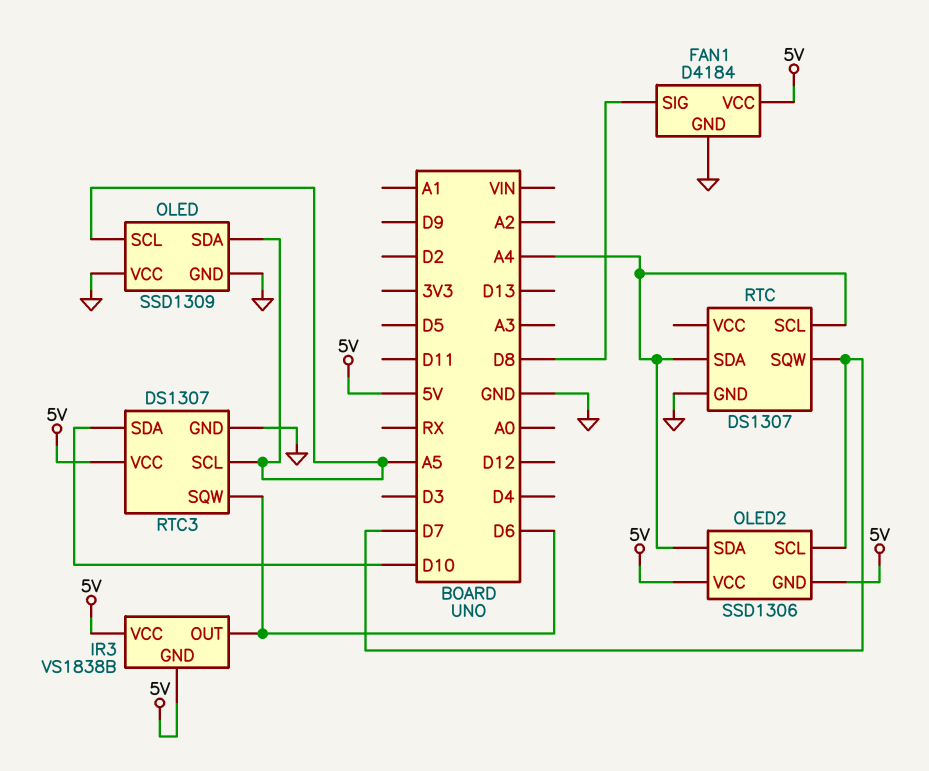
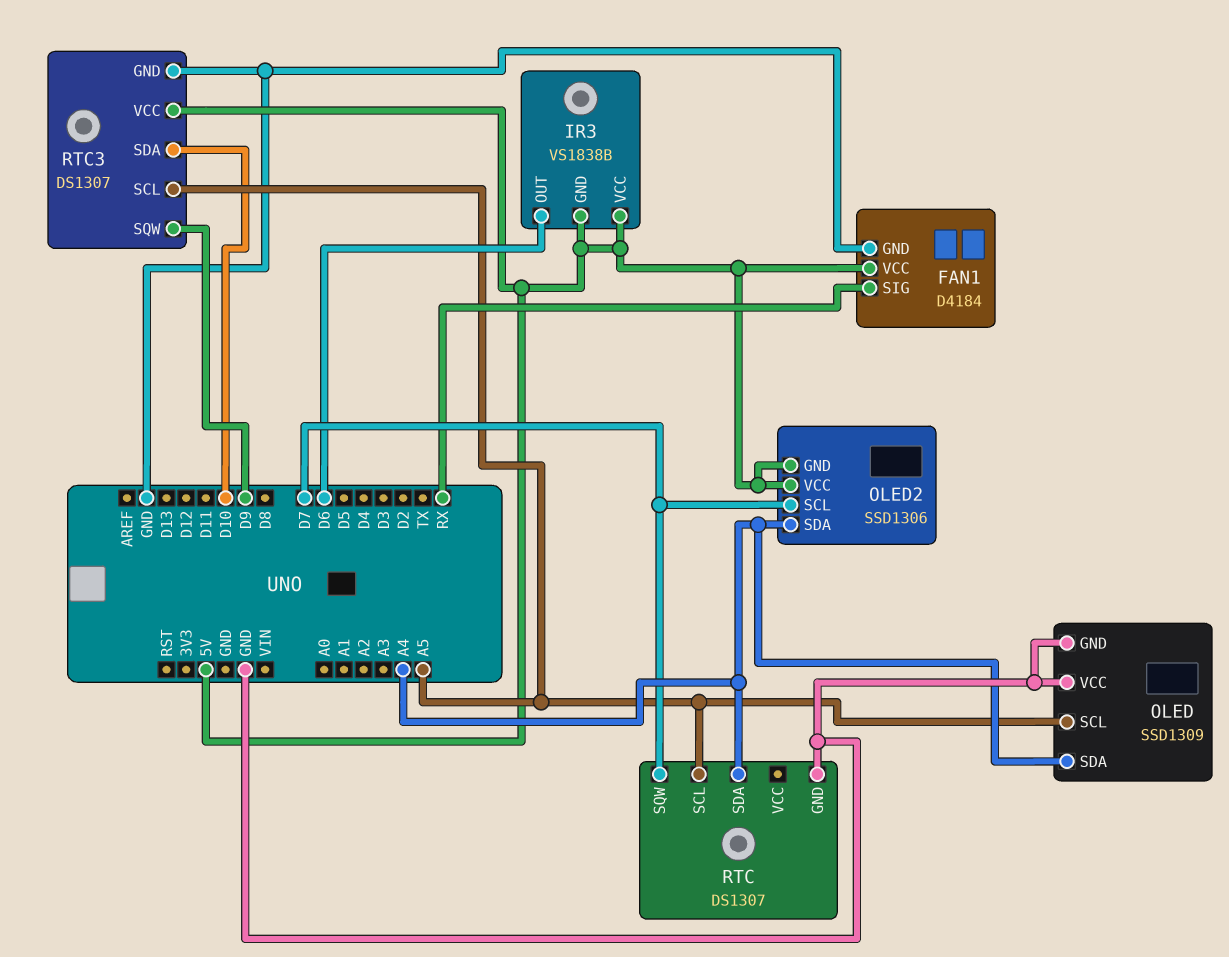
FAN1 pin SIG: D8 -> RX
OLED pin SDA: A5 -> A4
RTC pin SCL: A4 -> A5
RTC3 pin SQW: D6 -> D9

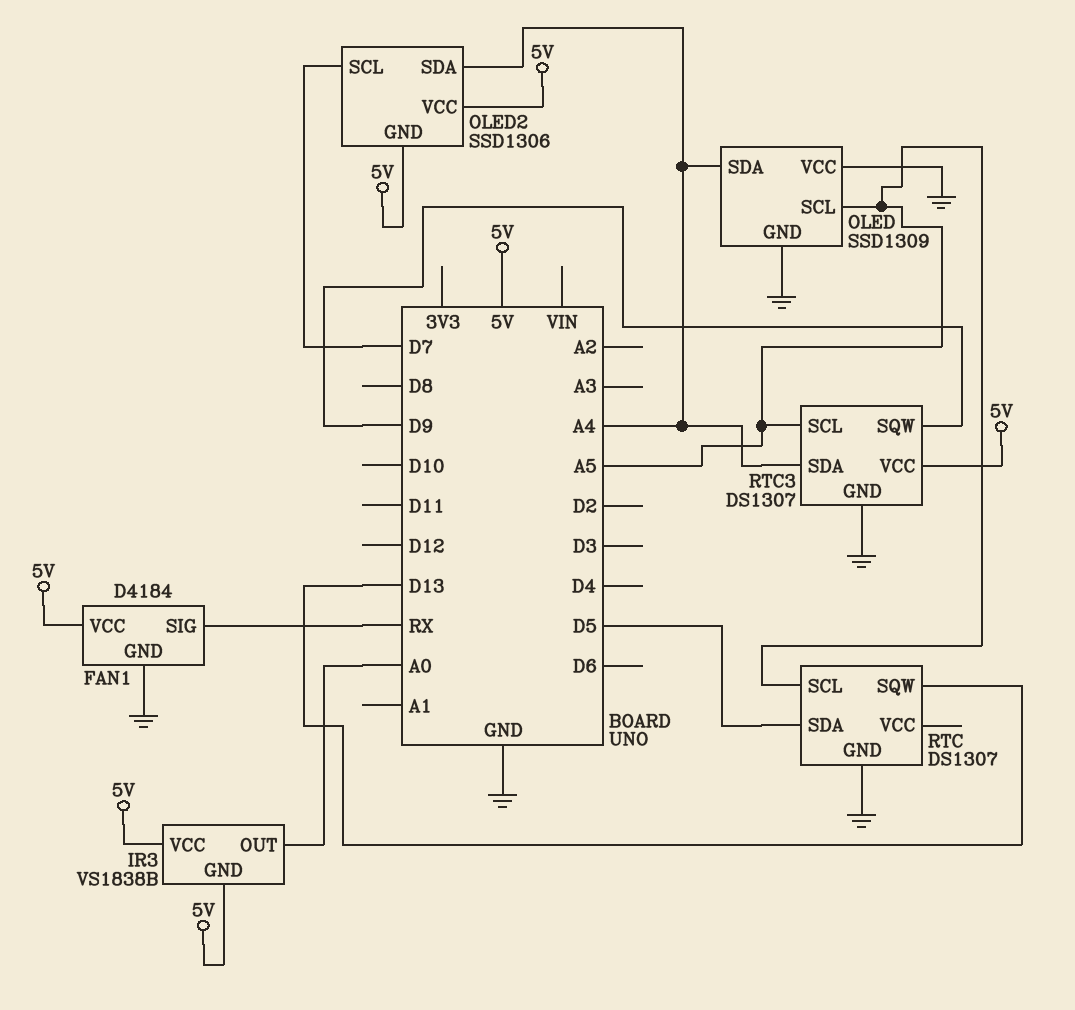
IR3 pin OUT: D6 -> A0
RTC pin SDA: A4 -> D5
RTC pin SQW: D7 -> D13
RTC3 pin SDA: D10 -> A4

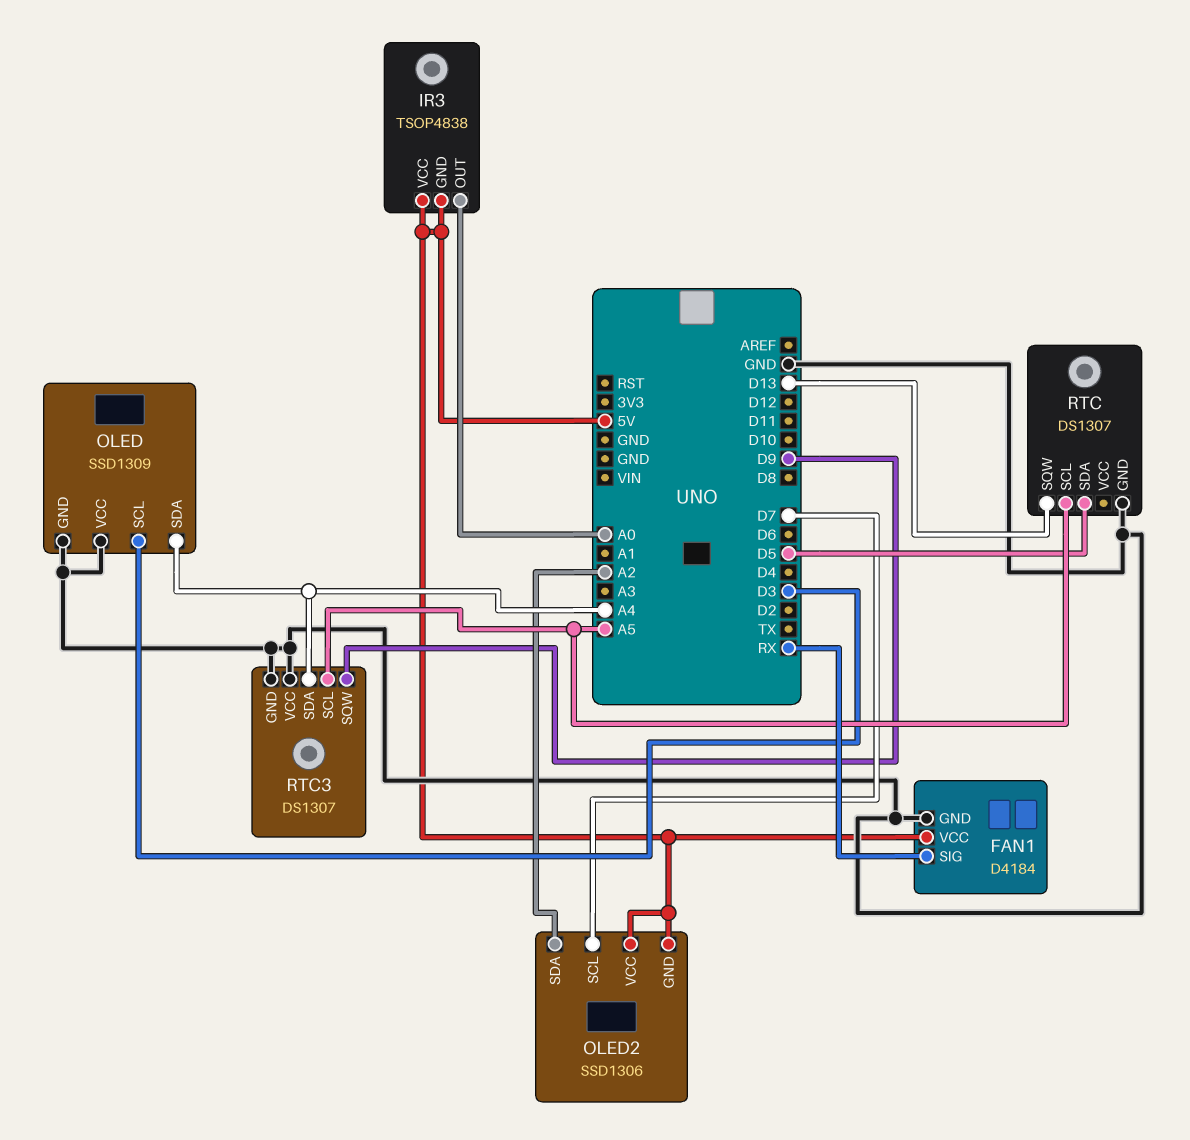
IR3: VS1838B -> TSOP4838
OLED pin SCL: A5 -> D3
OLED2 pin SDA: A4 -> A2
RTC3 pin VCC: 5V -> GND

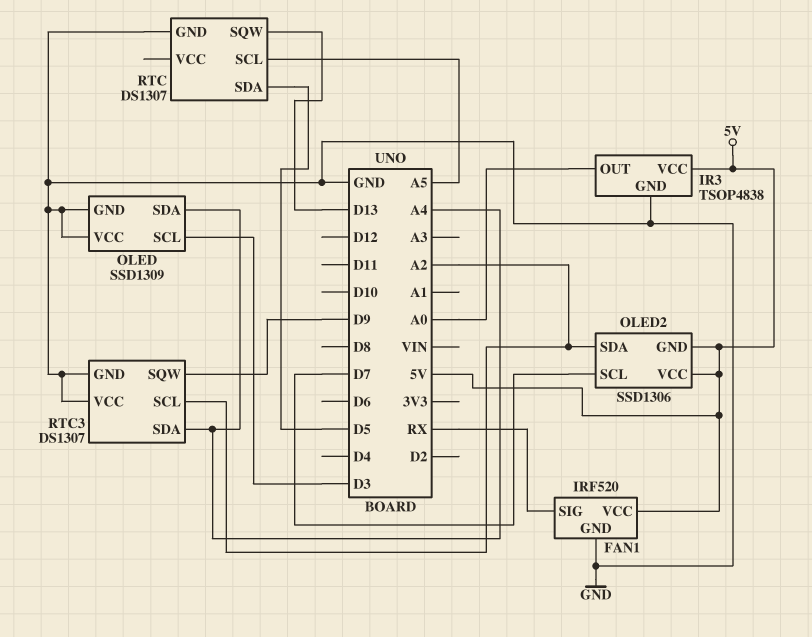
FAN1: D4184 -> IRF520
IR3 pin GND: 5V -> GND
RTC3 pin SCL: A5 -> A2

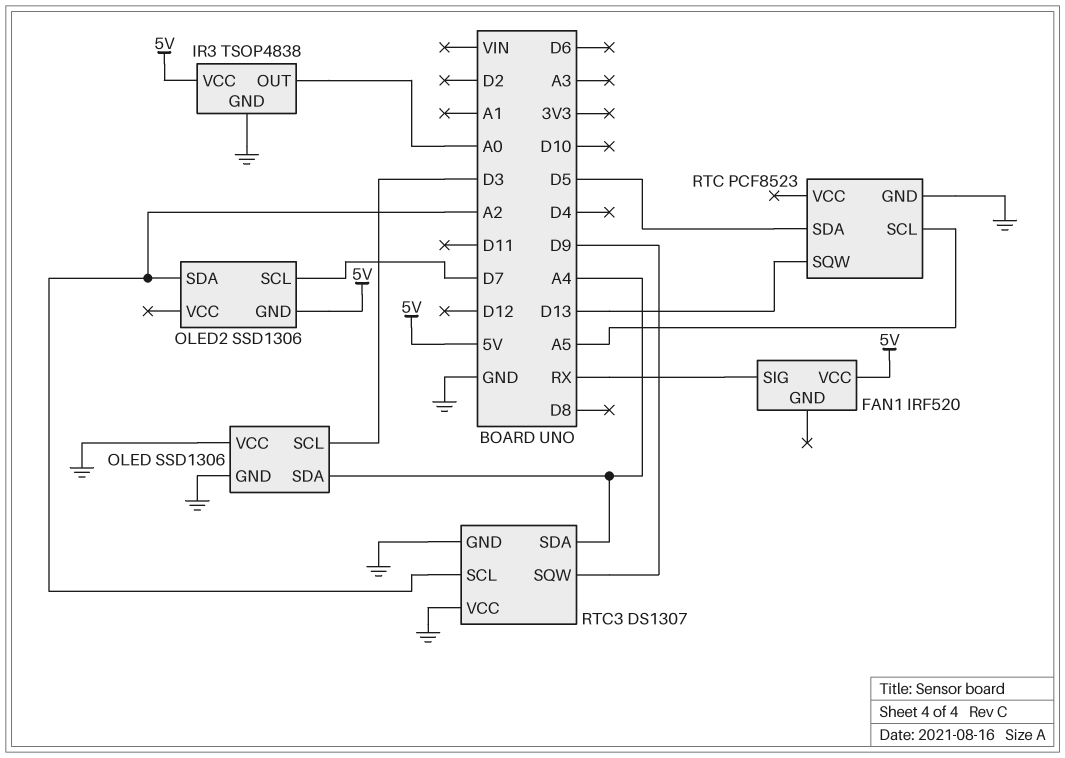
FAN1 pin GND: GND -> none
OLED: SSD1309 -> SSD1306
OLED2 pin VCC: 5V -> none
RTC: DS1307 -> PCF8523

